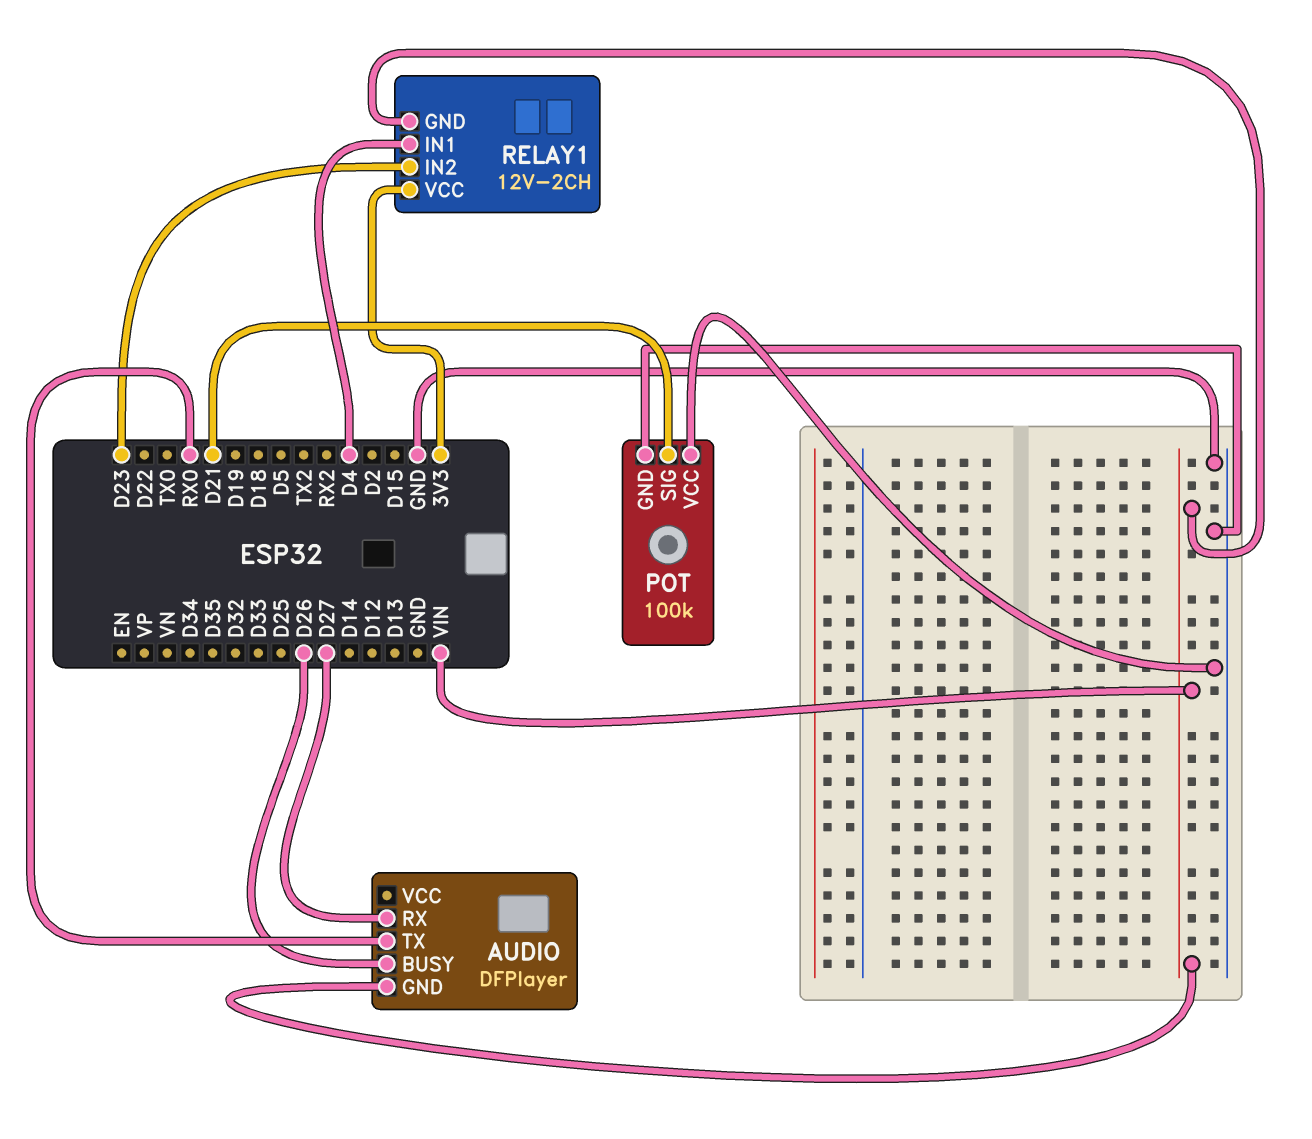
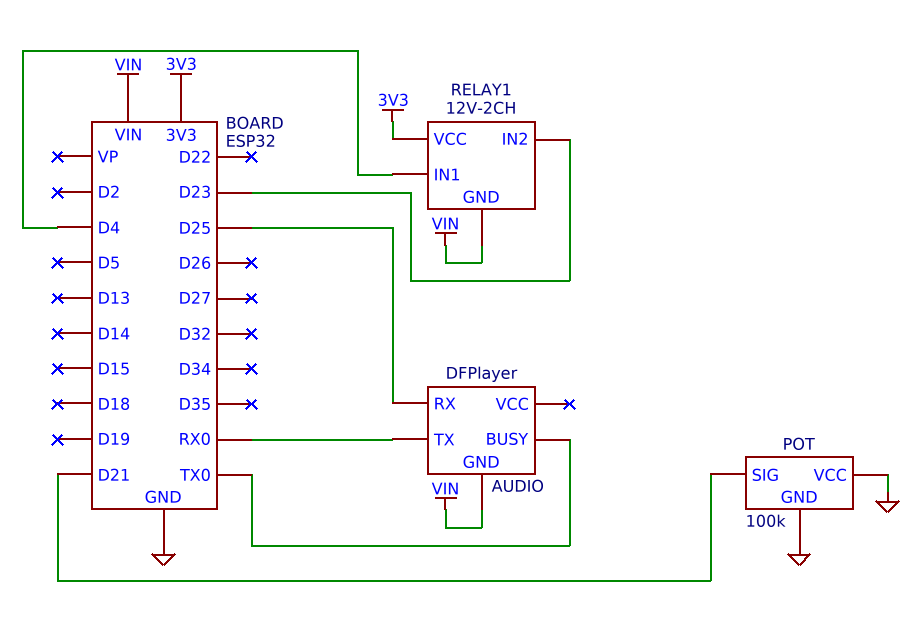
AUDIO pin BUSY: D26 -> TX0
AUDIO pin RX: D27 -> D25

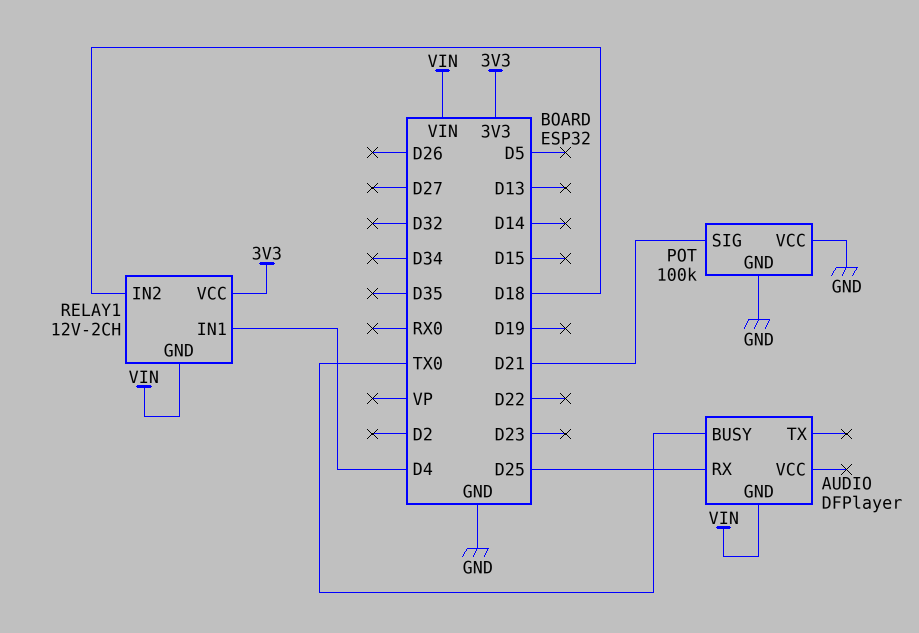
AUDIO pin TX: RX0 -> none
RELAY1 pin IN2: D23 -> D18

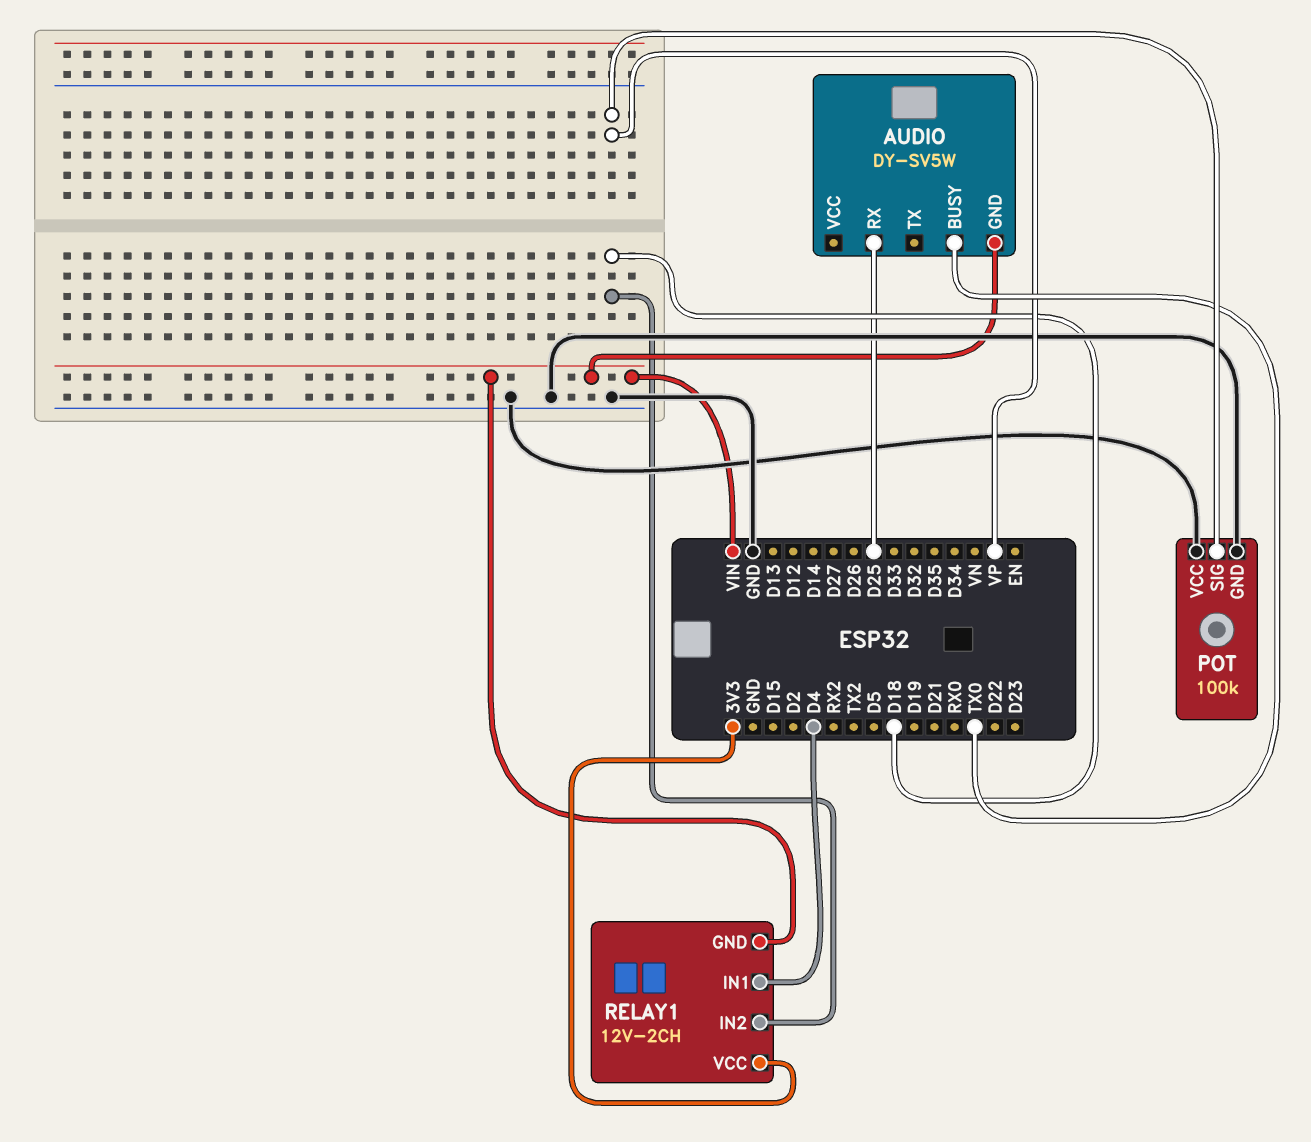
AUDIO: DFPlayer -> DY-SV5W
POT pin SIG: D21 -> VP

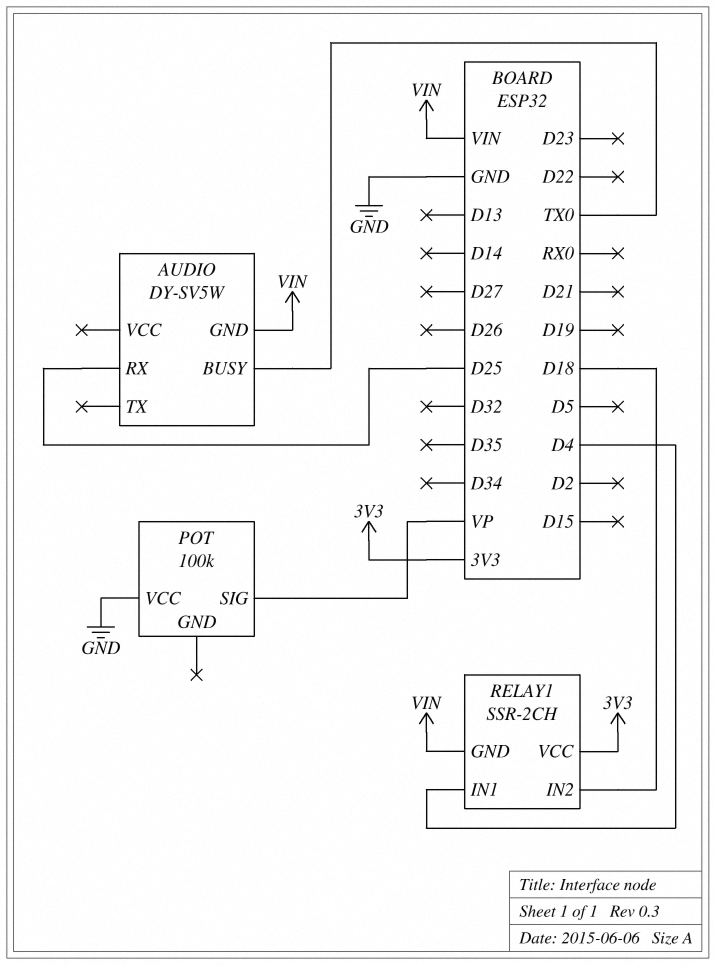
POT pin GND: GND -> none
RELAY1: 12V-2CH -> SSR-2CH

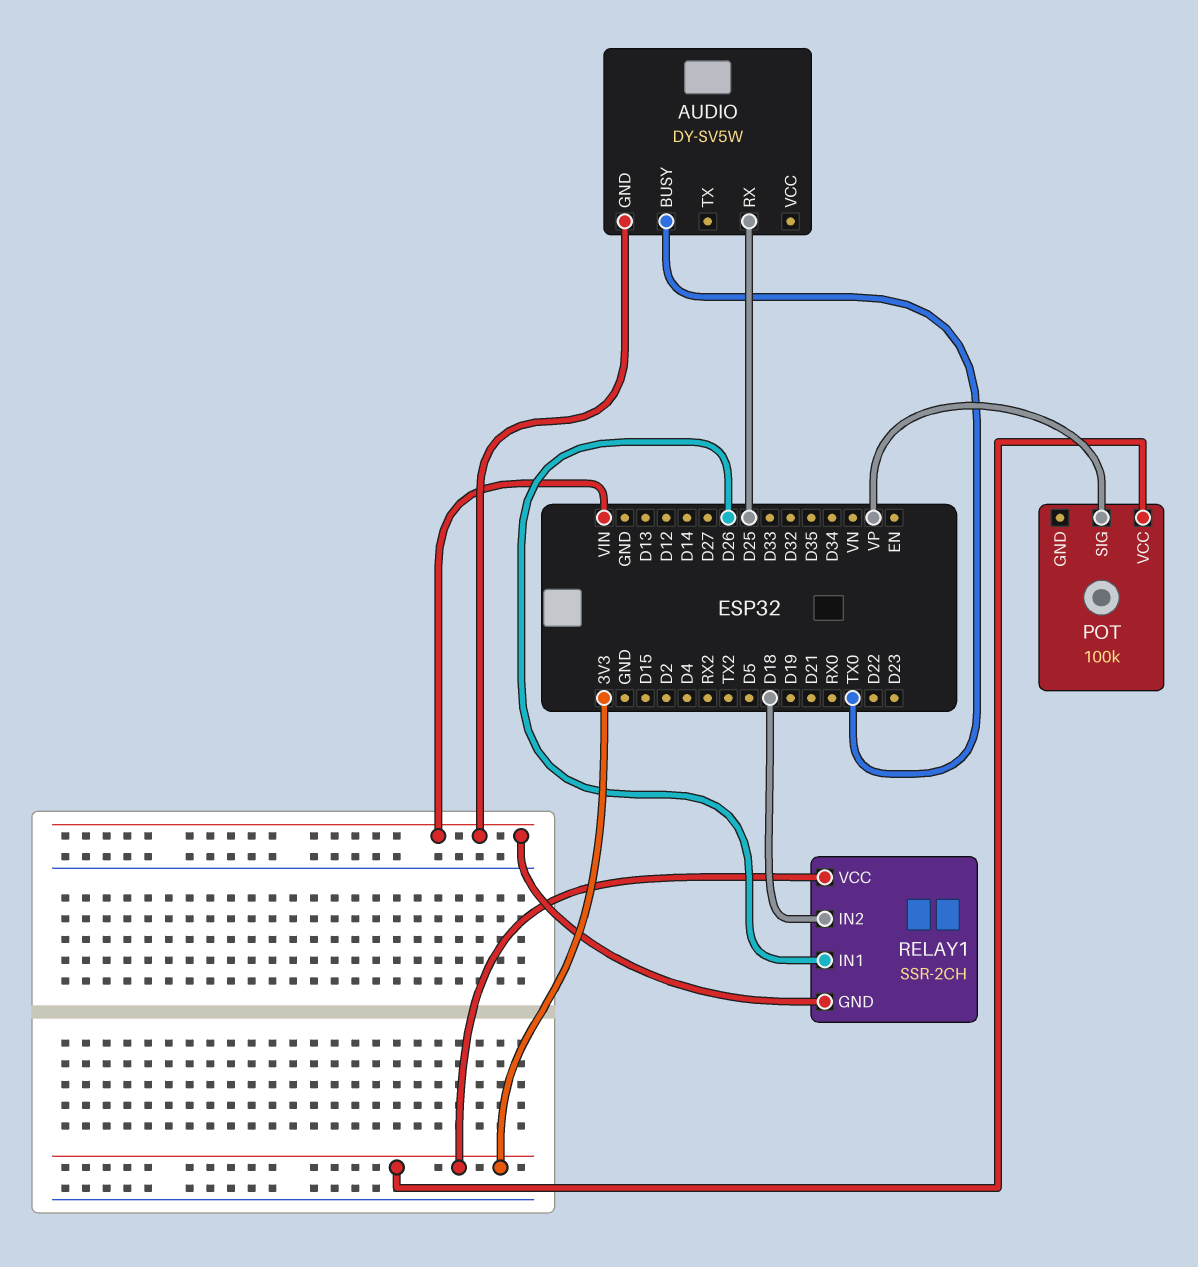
POT pin VCC: GND -> 3V3
RELAY1 pin IN1: D4 -> D26

